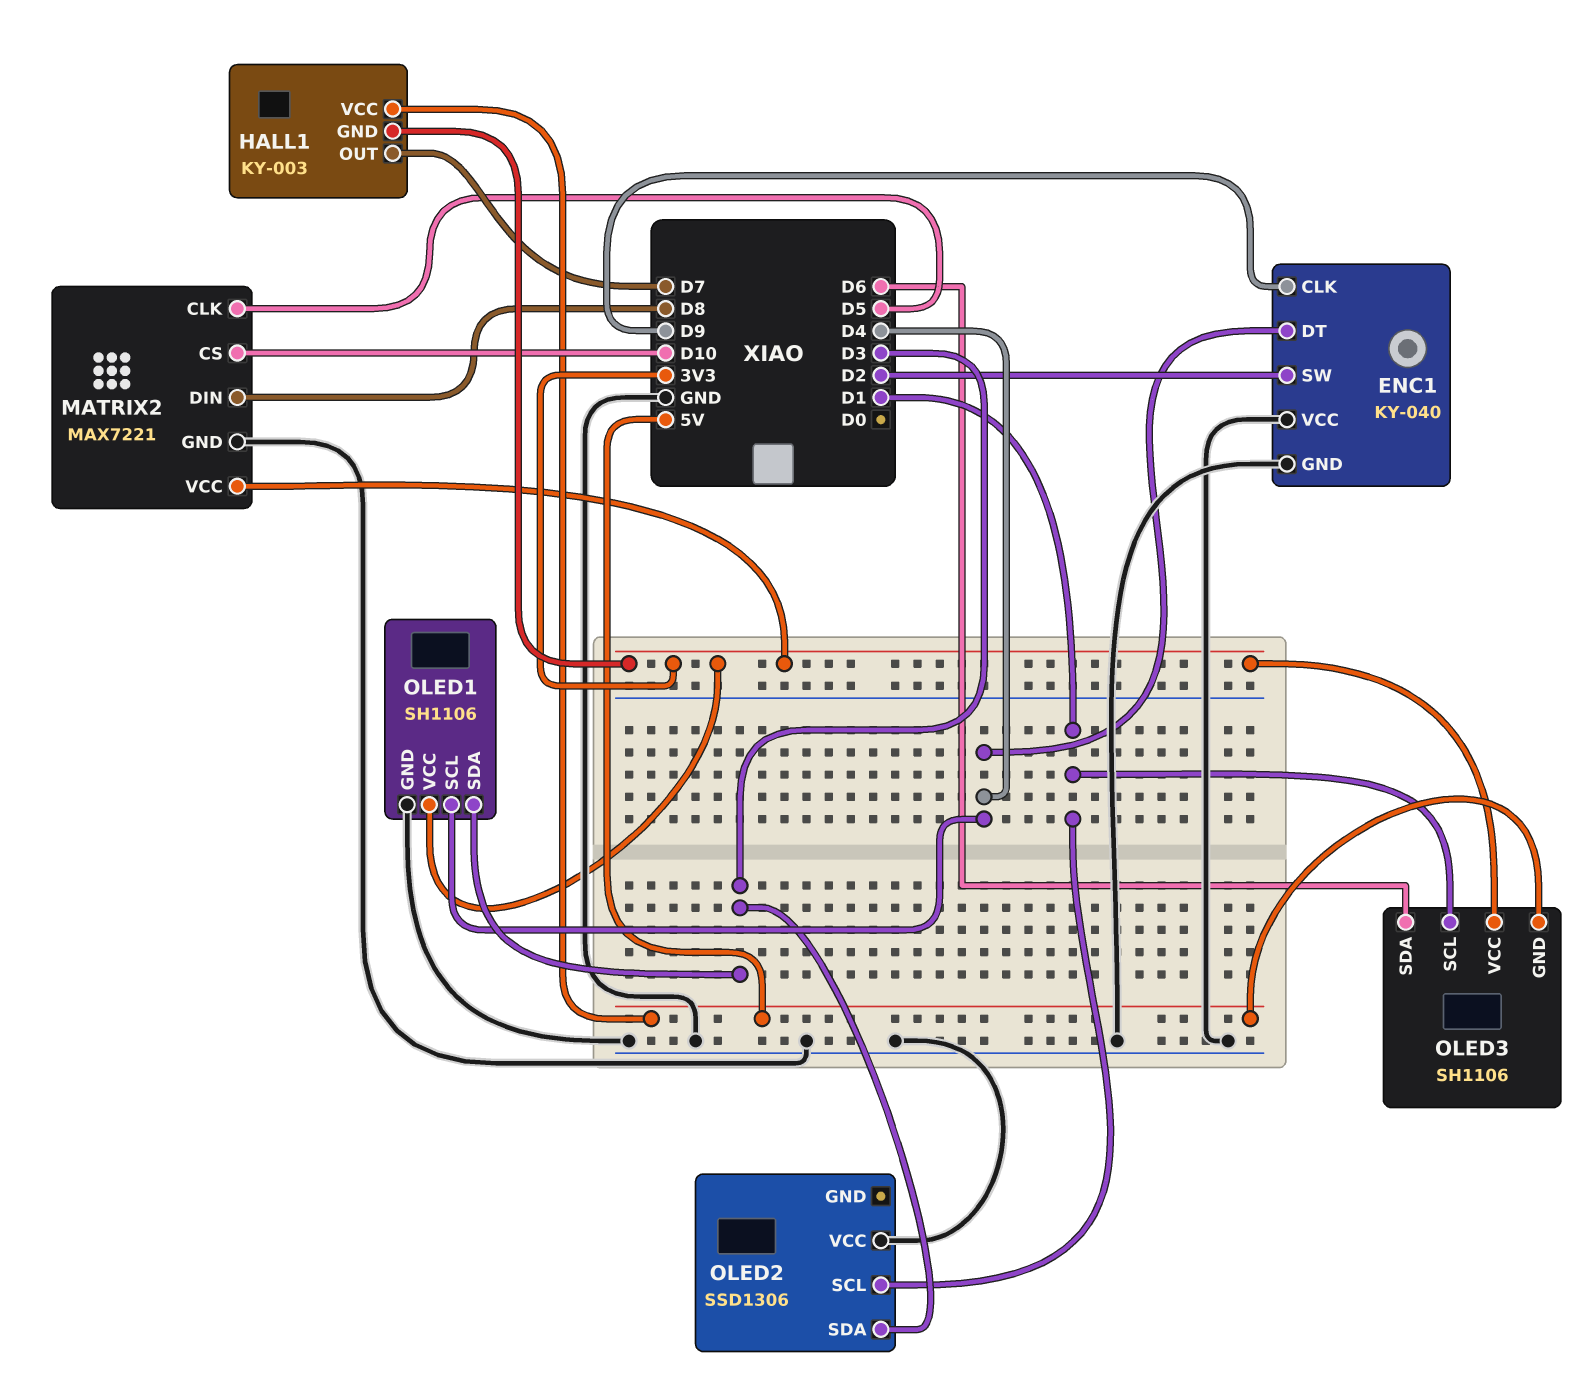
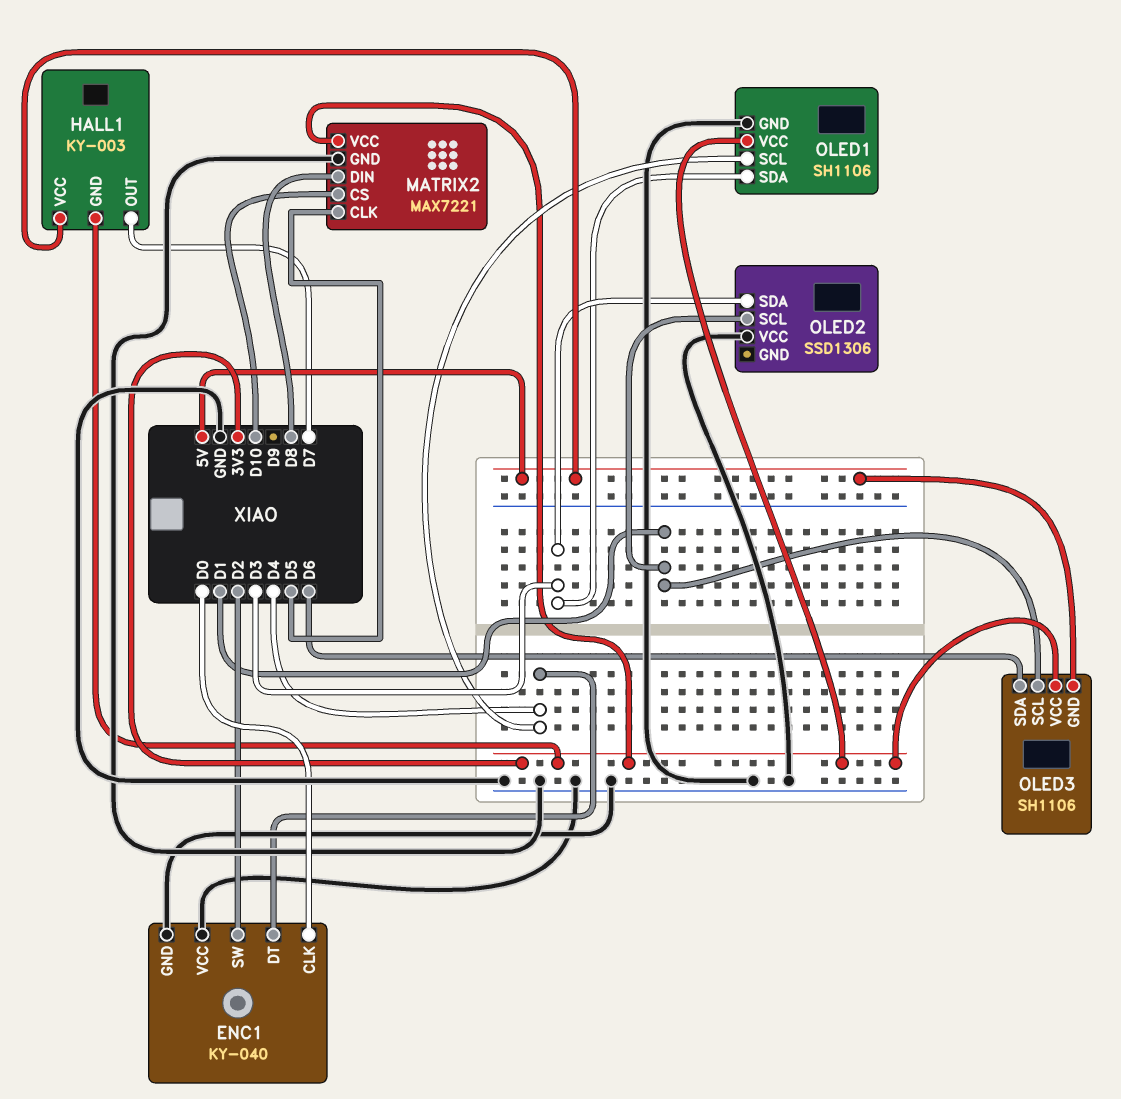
ENC1 pin CLK: D9 -> D0

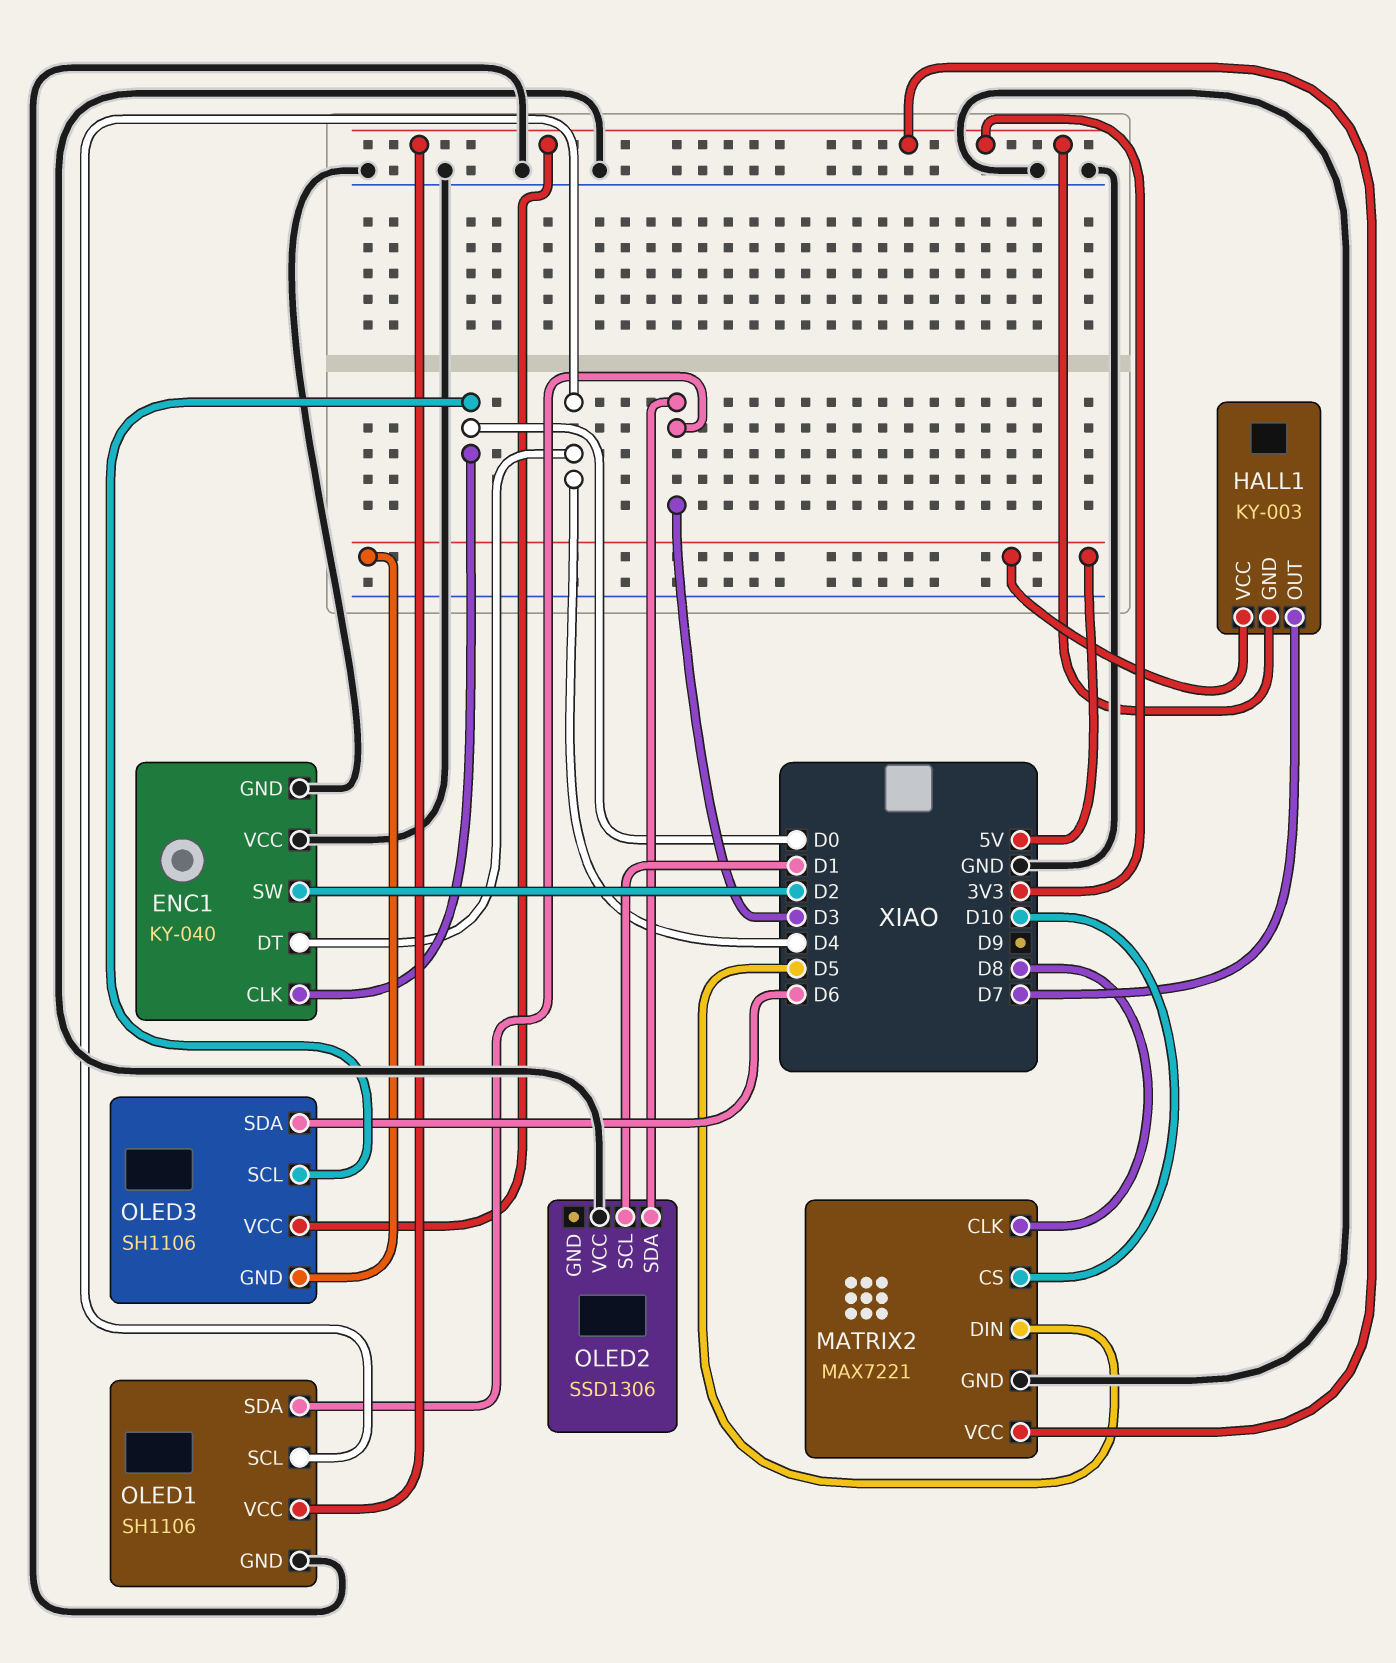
MATRIX2 pin CLK: D5 -> D8
MATRIX2 pin DIN: D8 -> D5
OLED3 pin SCL: D1 -> D0

